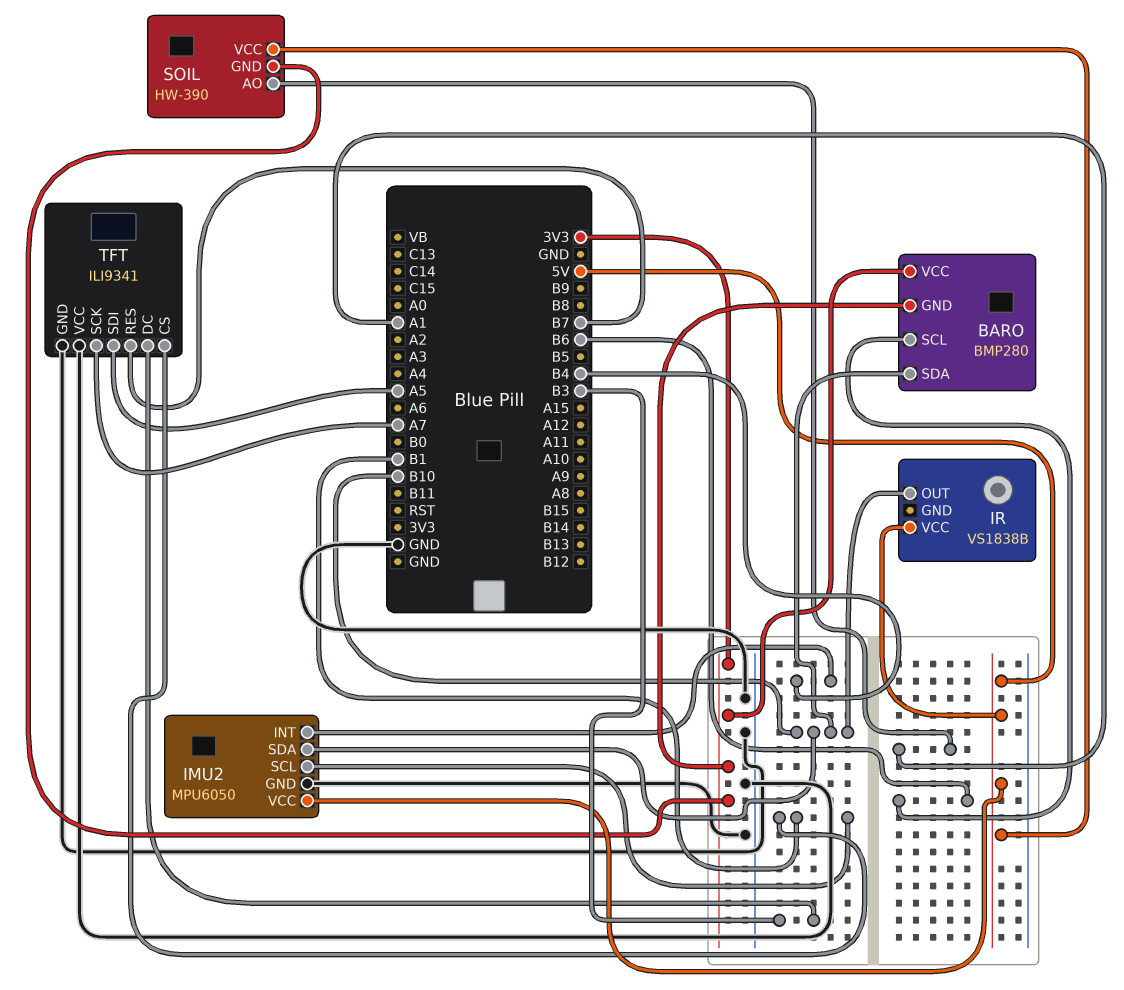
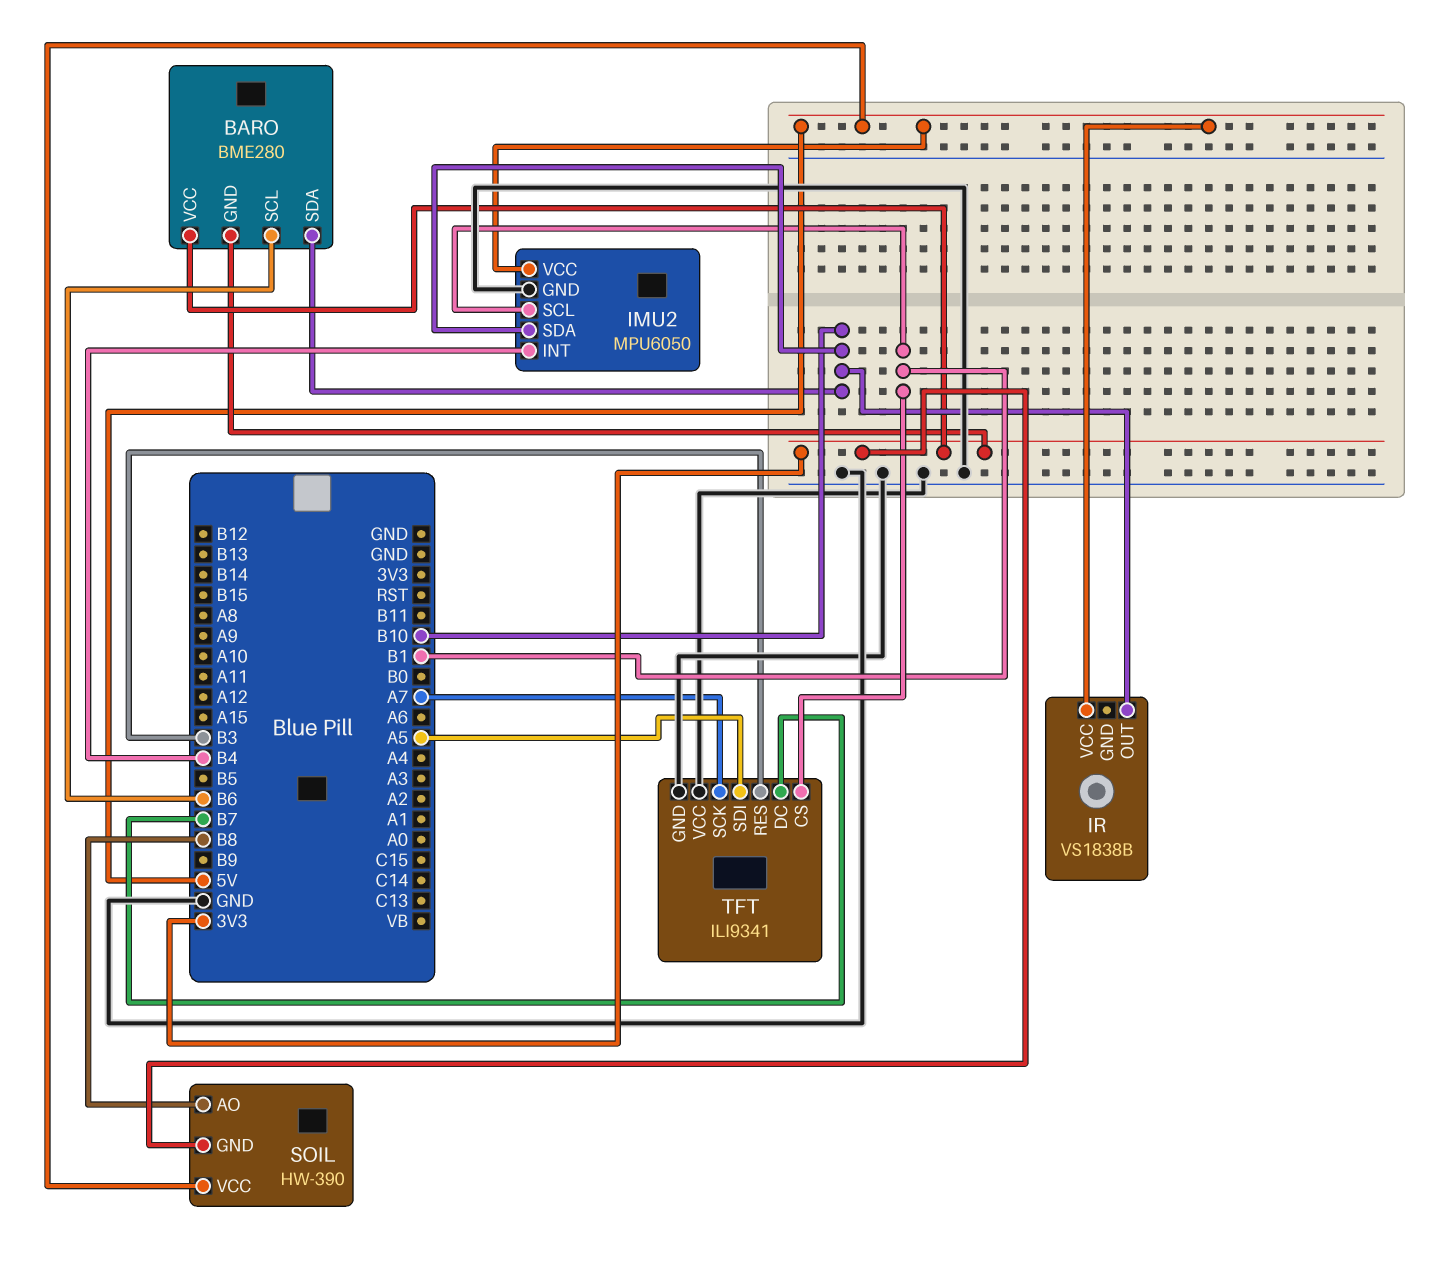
BARO: BMP280 -> BME280
SOIL pin AO: A1 -> B8
TFT pin DC: B3 -> B7
TFT pin RES: B7 -> B3

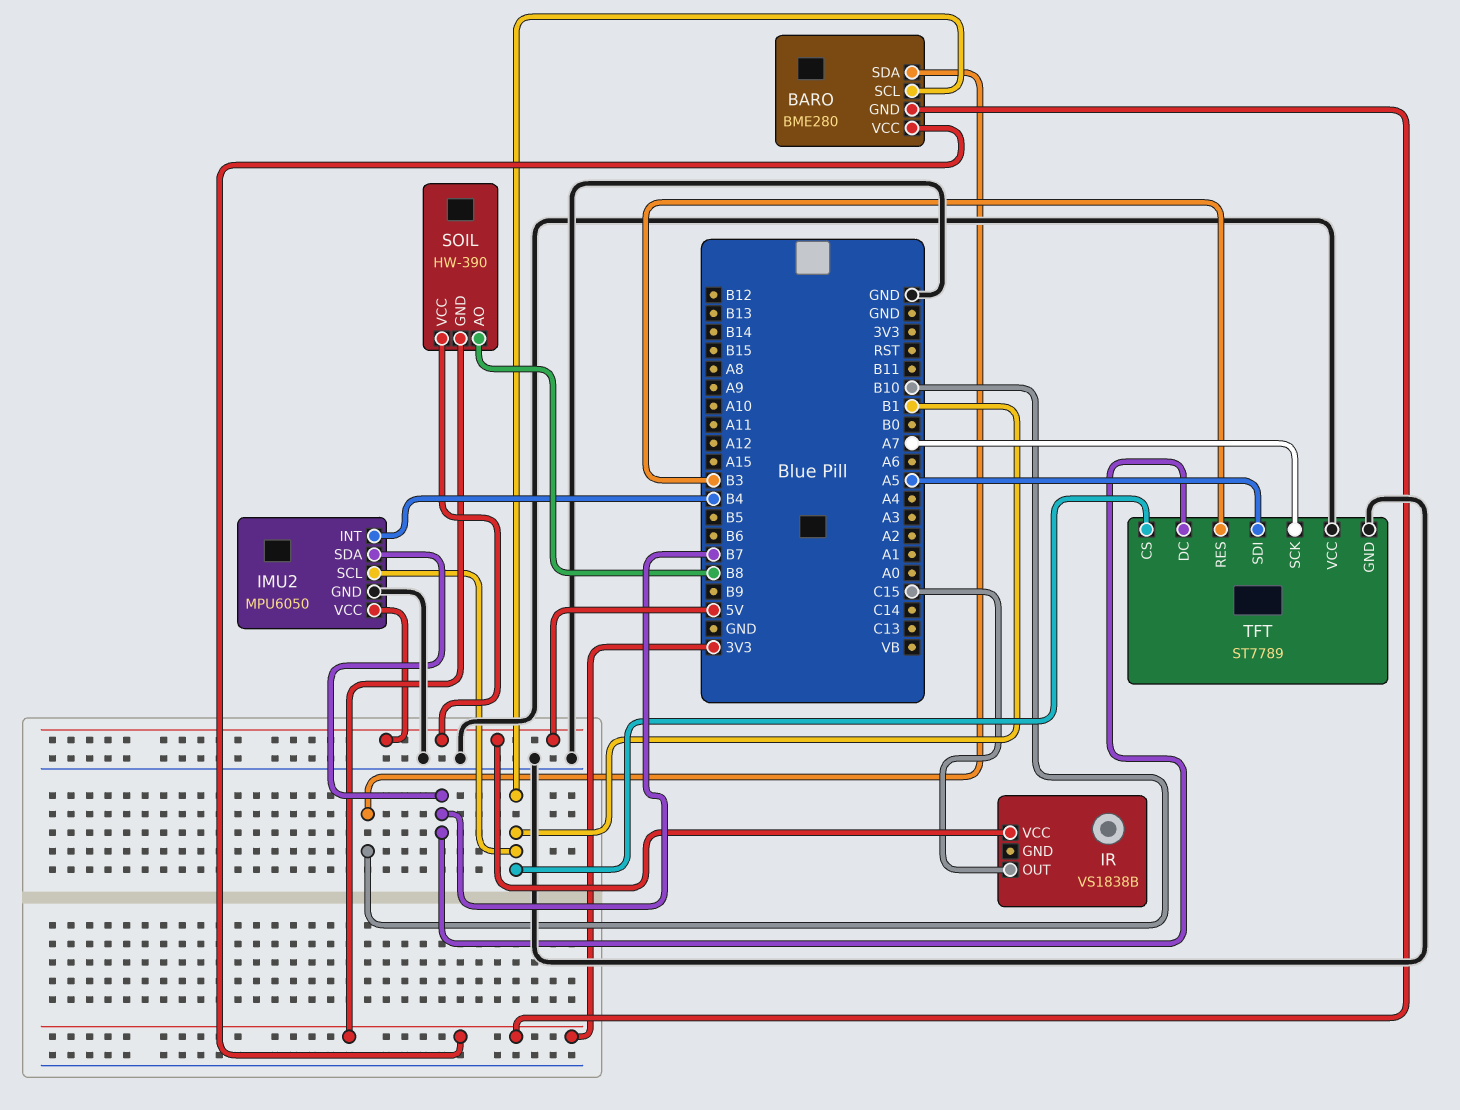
BARO pin SCL: B6 -> B1
IMU2 pin SDA: B10 -> B7
IR pin OUT: B10 -> C15
TFT: ILI9341 -> ST7789

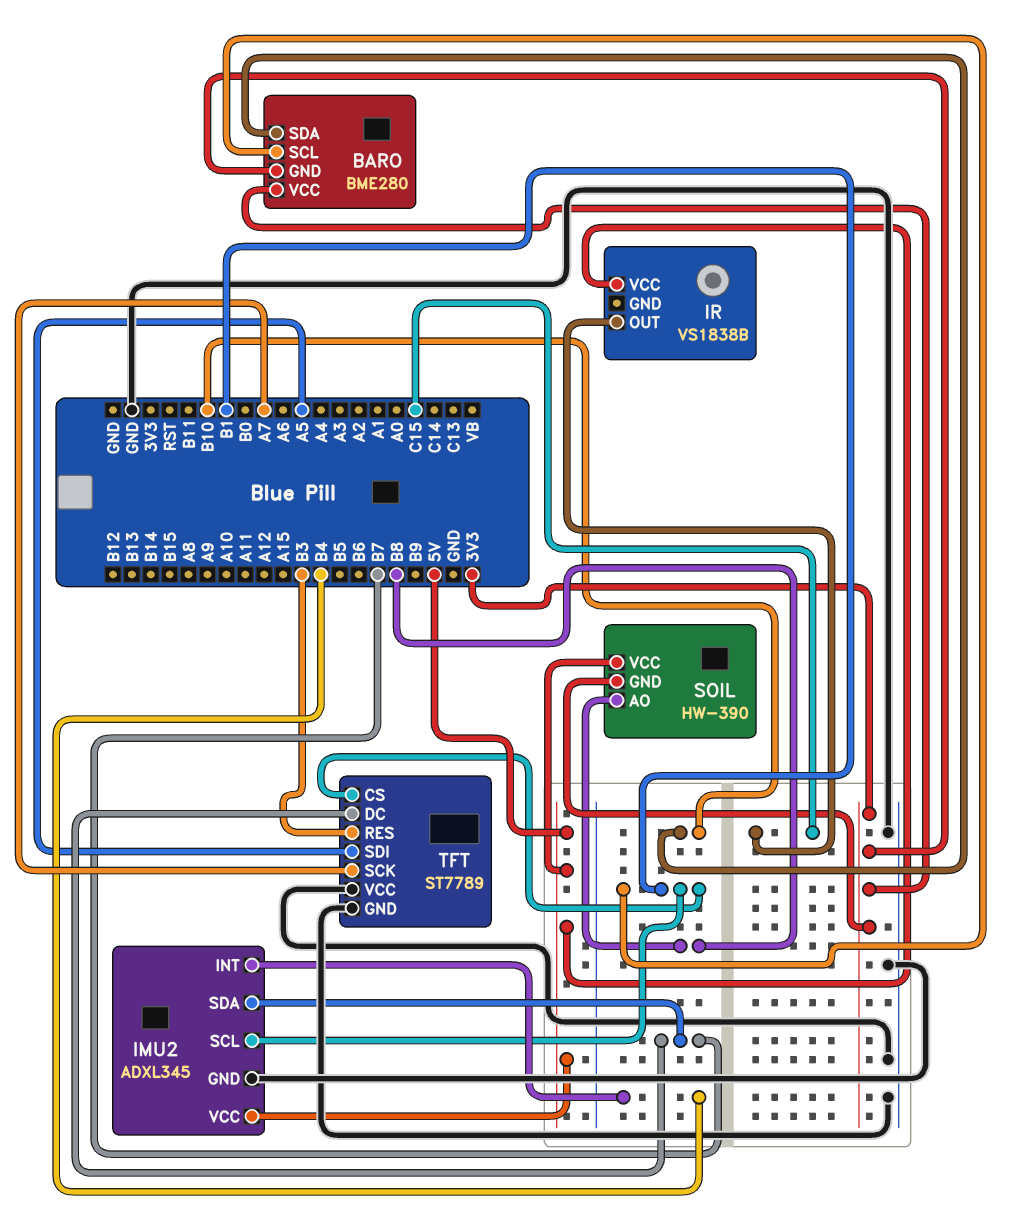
IMU2: MPU6050 -> ADXL345

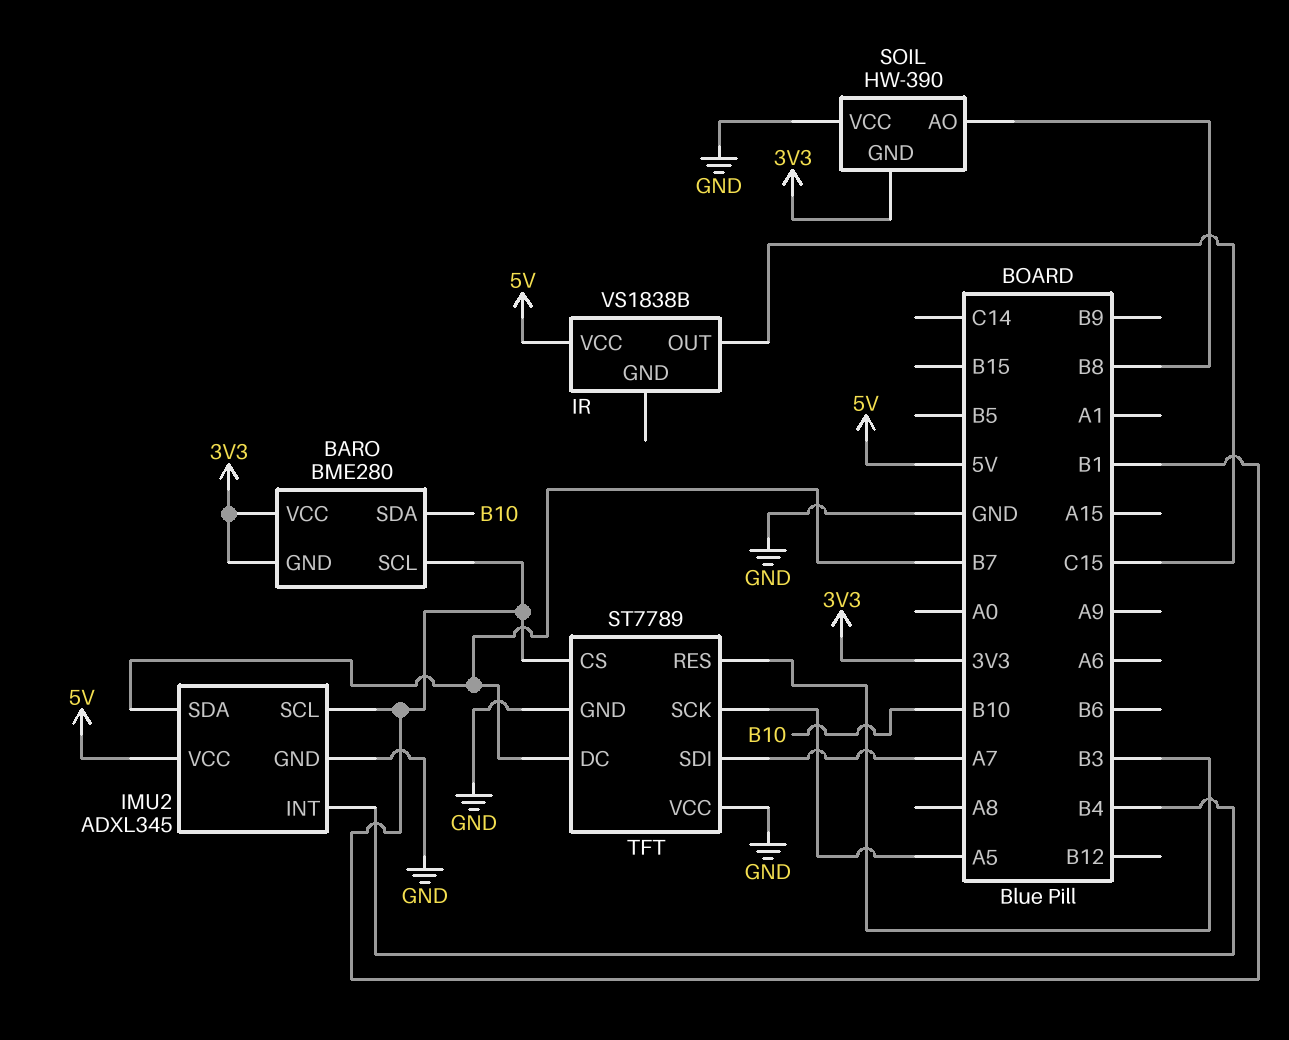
SOIL pin VCC: 5V -> GND
TFT pin SCK: A7 -> A5
TFT pin SDI: A5 -> A7

